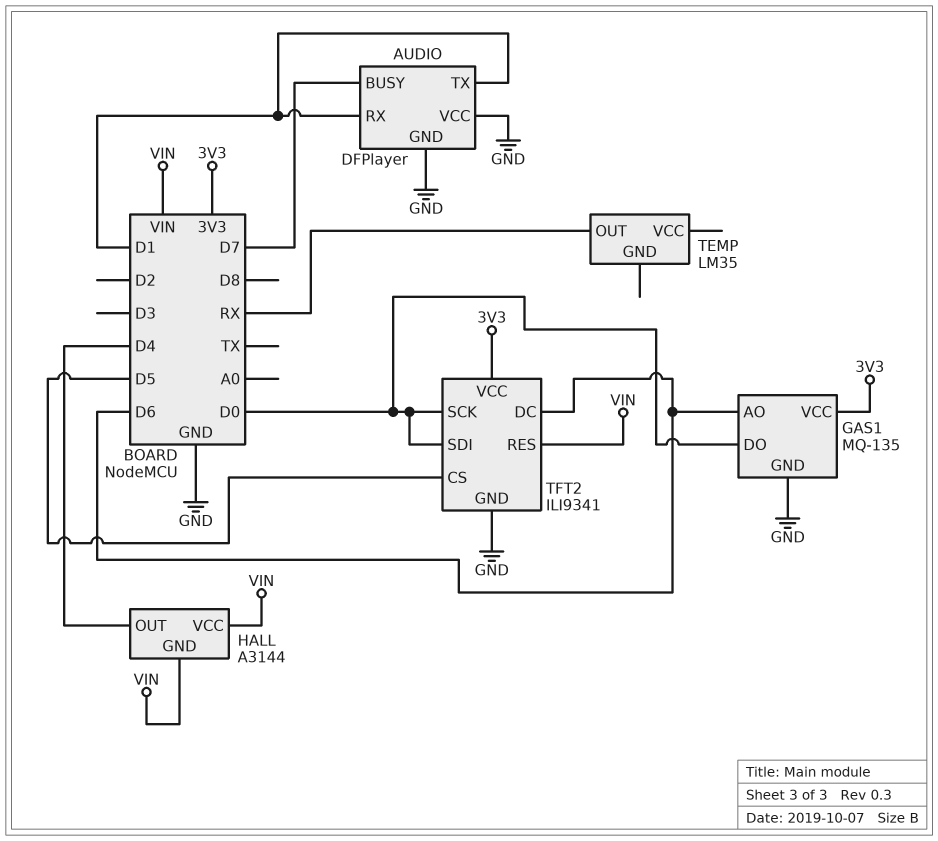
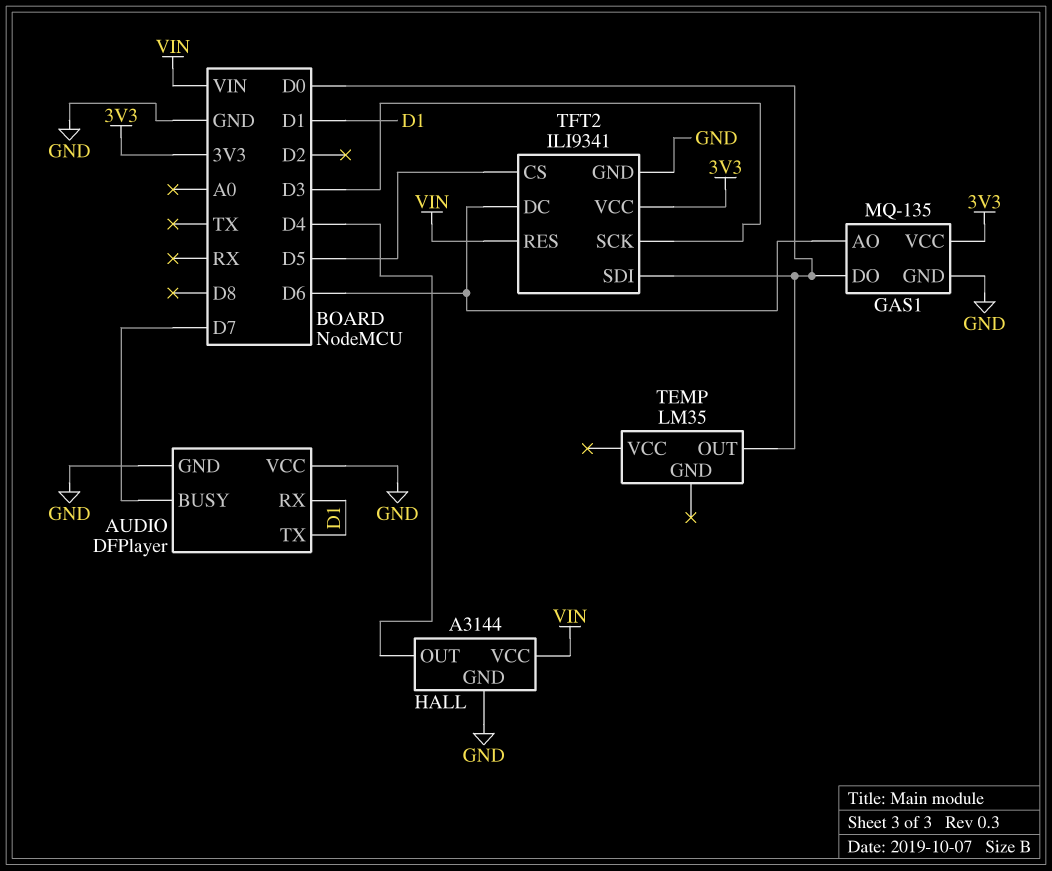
HALL pin GND: VIN -> GND
TEMP pin OUT: RX -> D0
TFT2 pin SCK: D0 -> D3

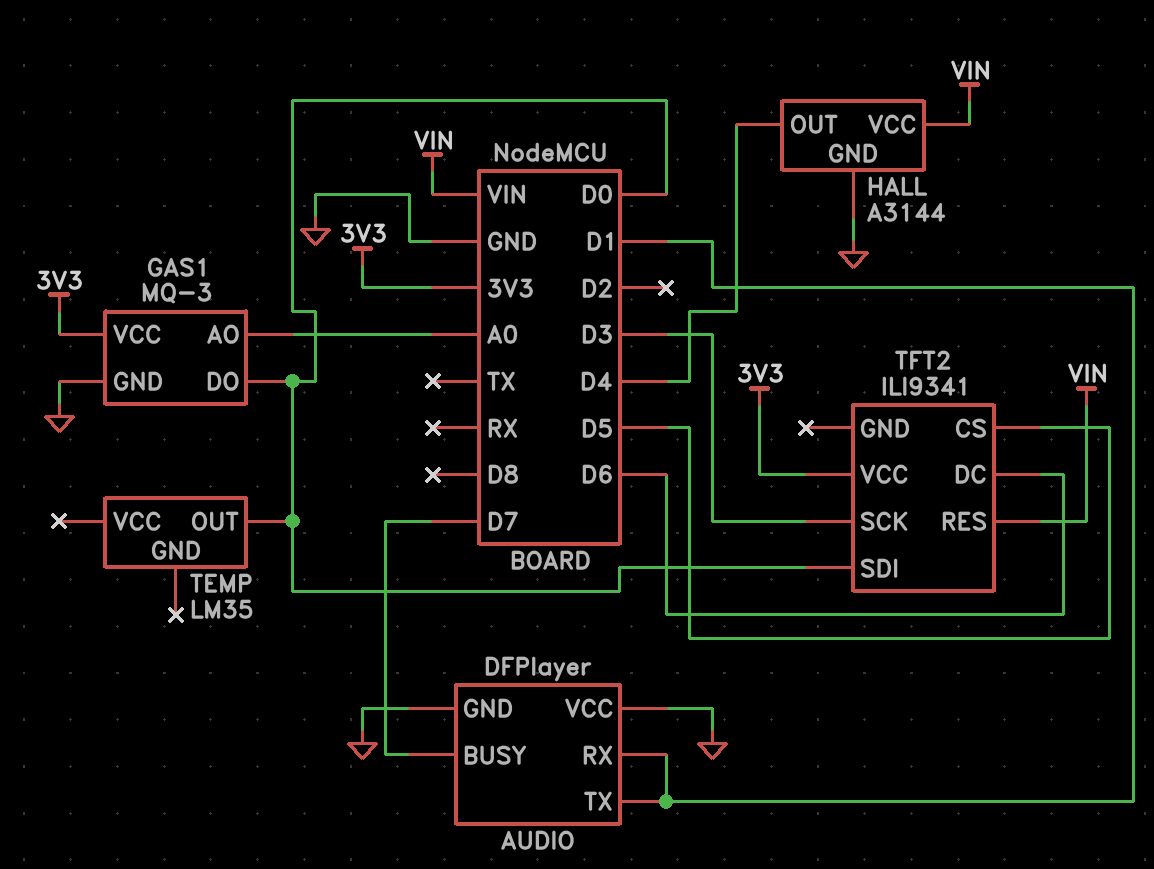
GAS1: MQ-135 -> MQ-3
GAS1 pin AO: D6 -> A0
TFT2 pin GND: GND -> none

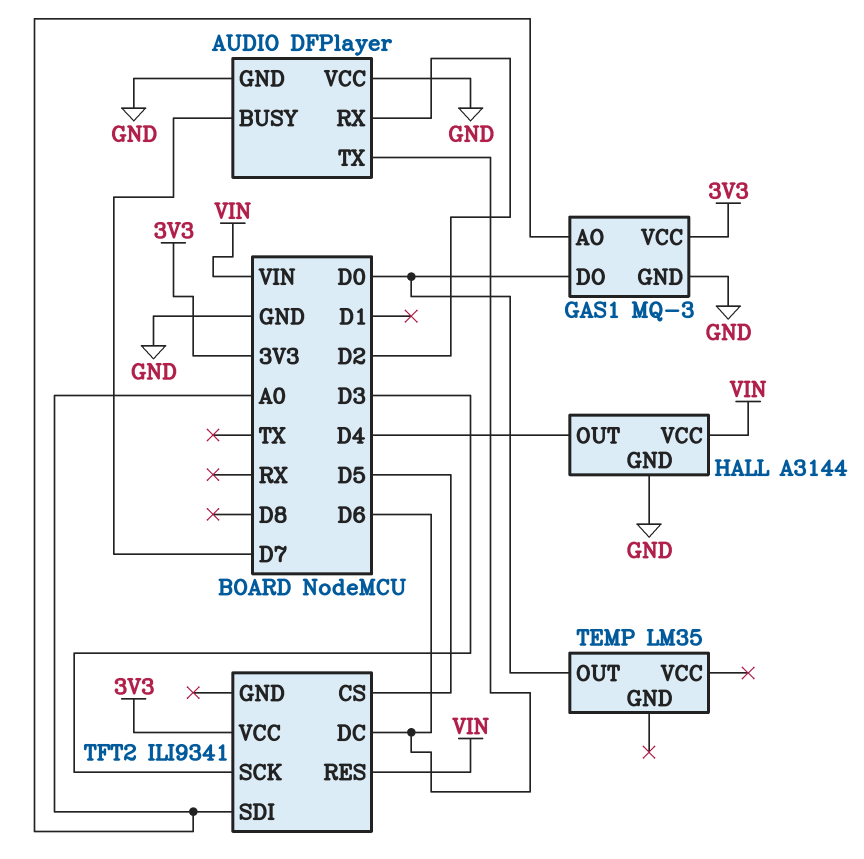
AUDIO pin RX: D1 -> D2
AUDIO pin TX: D1 -> D6
TFT2 pin SDI: D0 -> A0

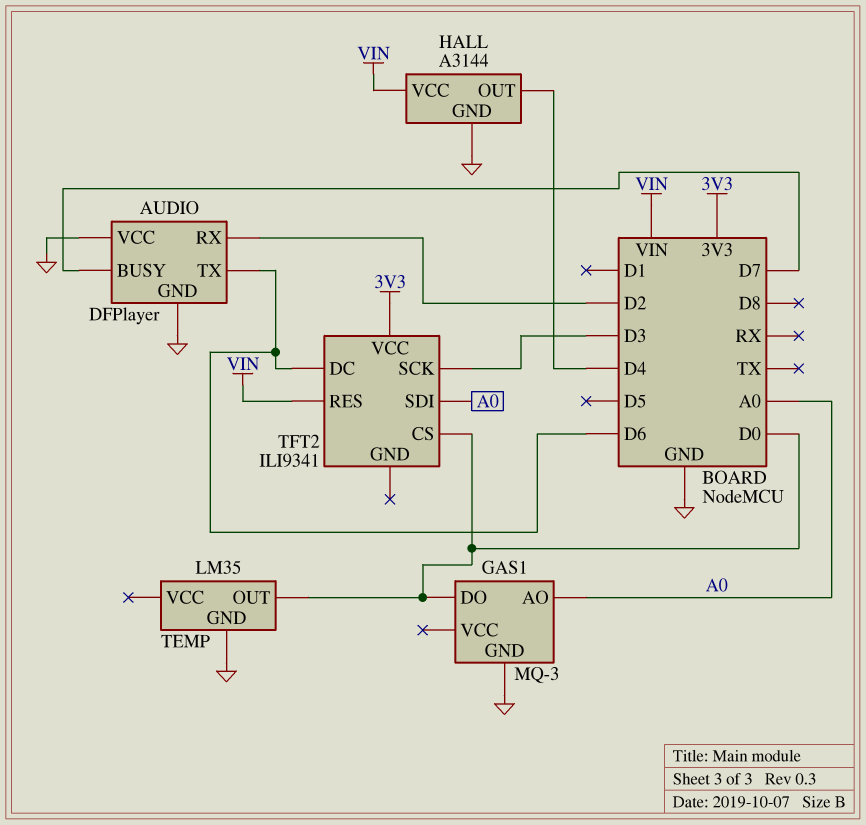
GAS1 pin VCC: 3V3 -> none
TEMP pin GND: none -> GND
TFT2 pin CS: D5 -> D0

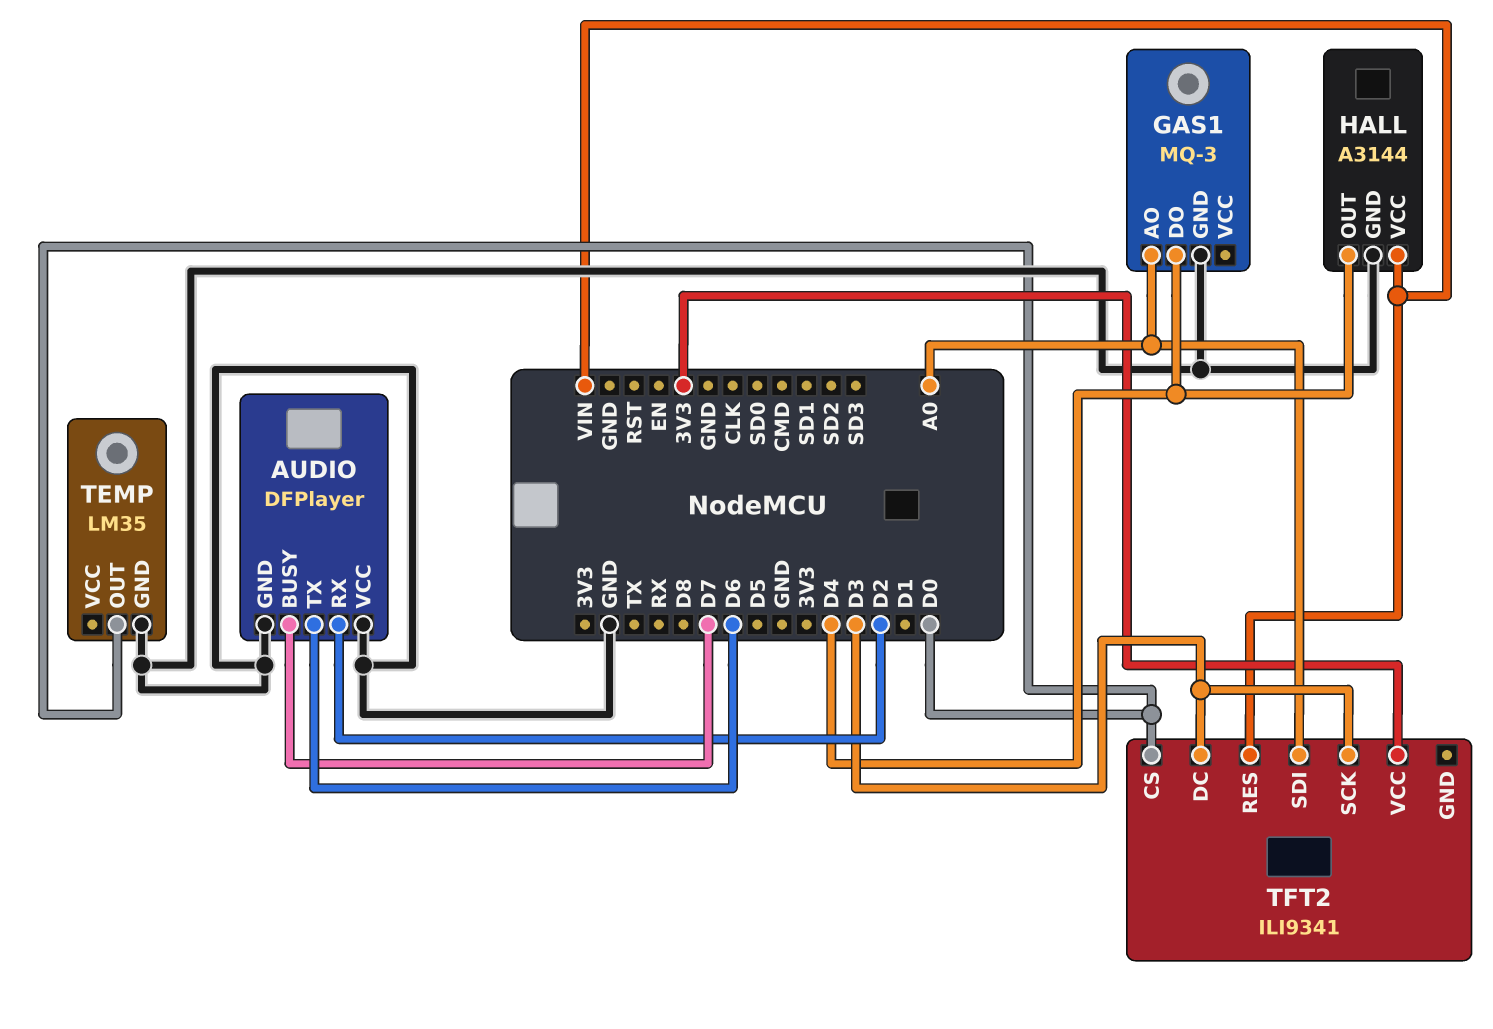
GAS1 pin DO: D0 -> D4
TFT2 pin DC: D6 -> D3

